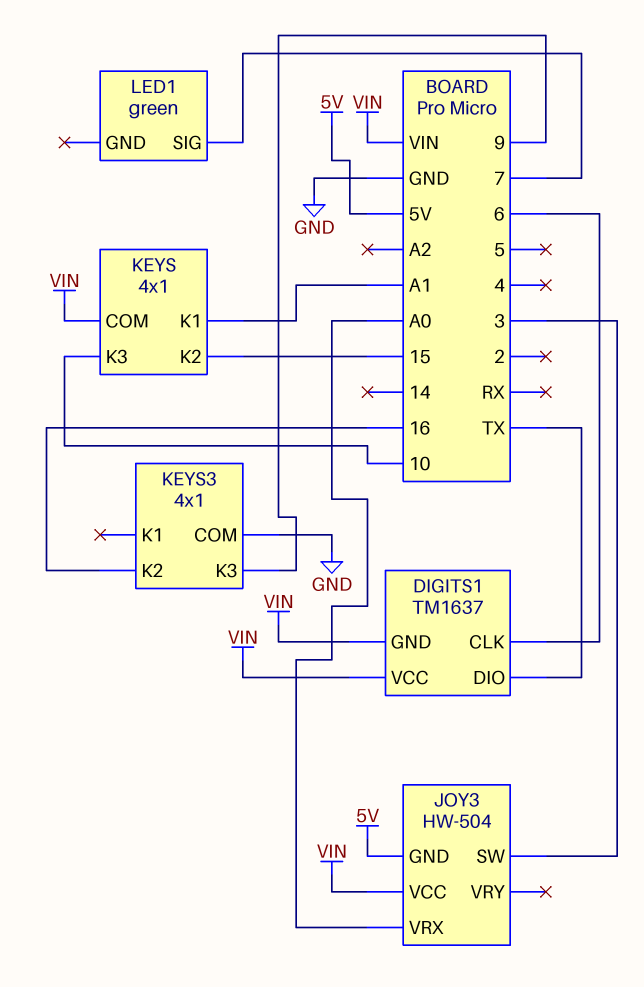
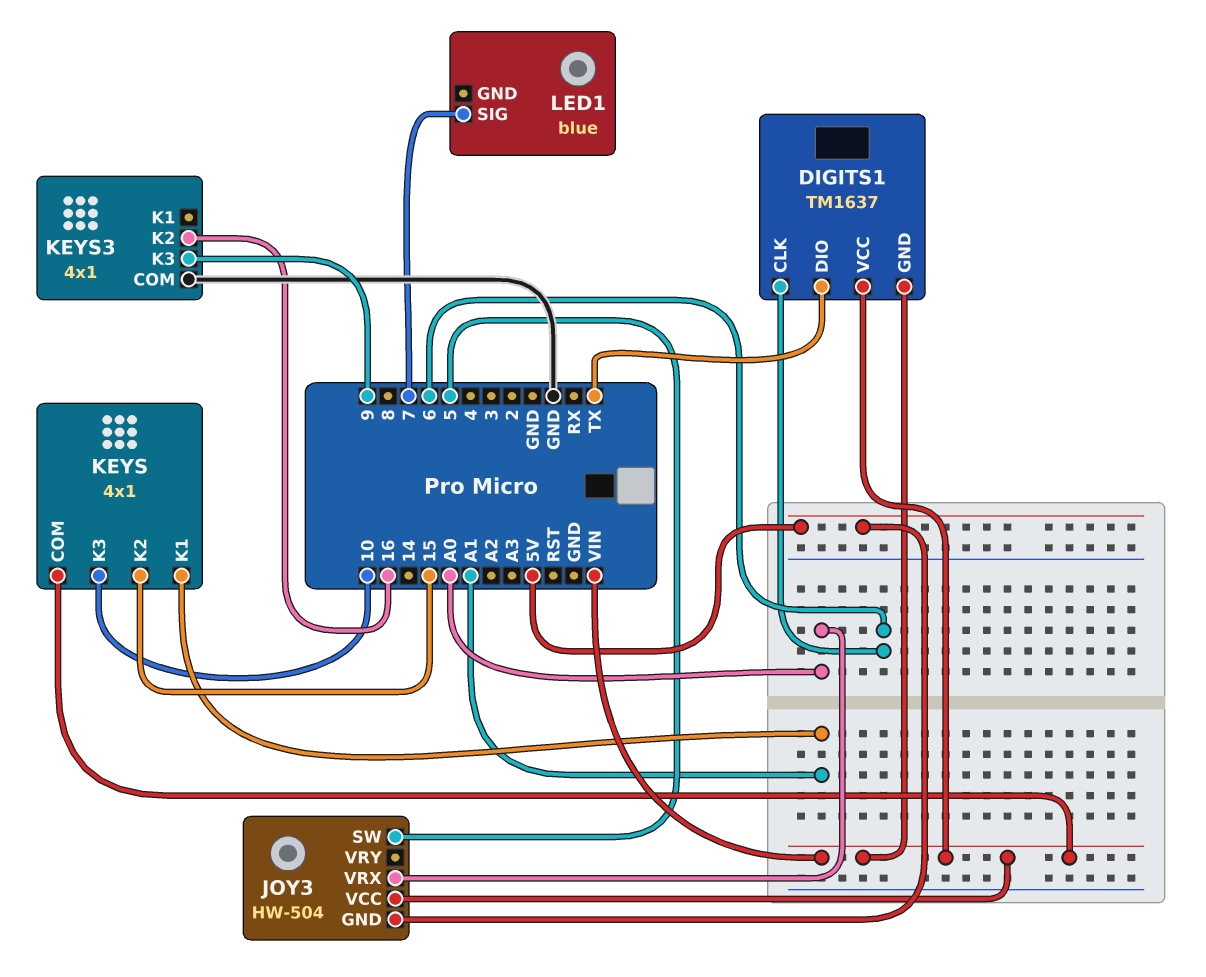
JOY3 pin SW: 3 -> 5
LED1: green -> blue

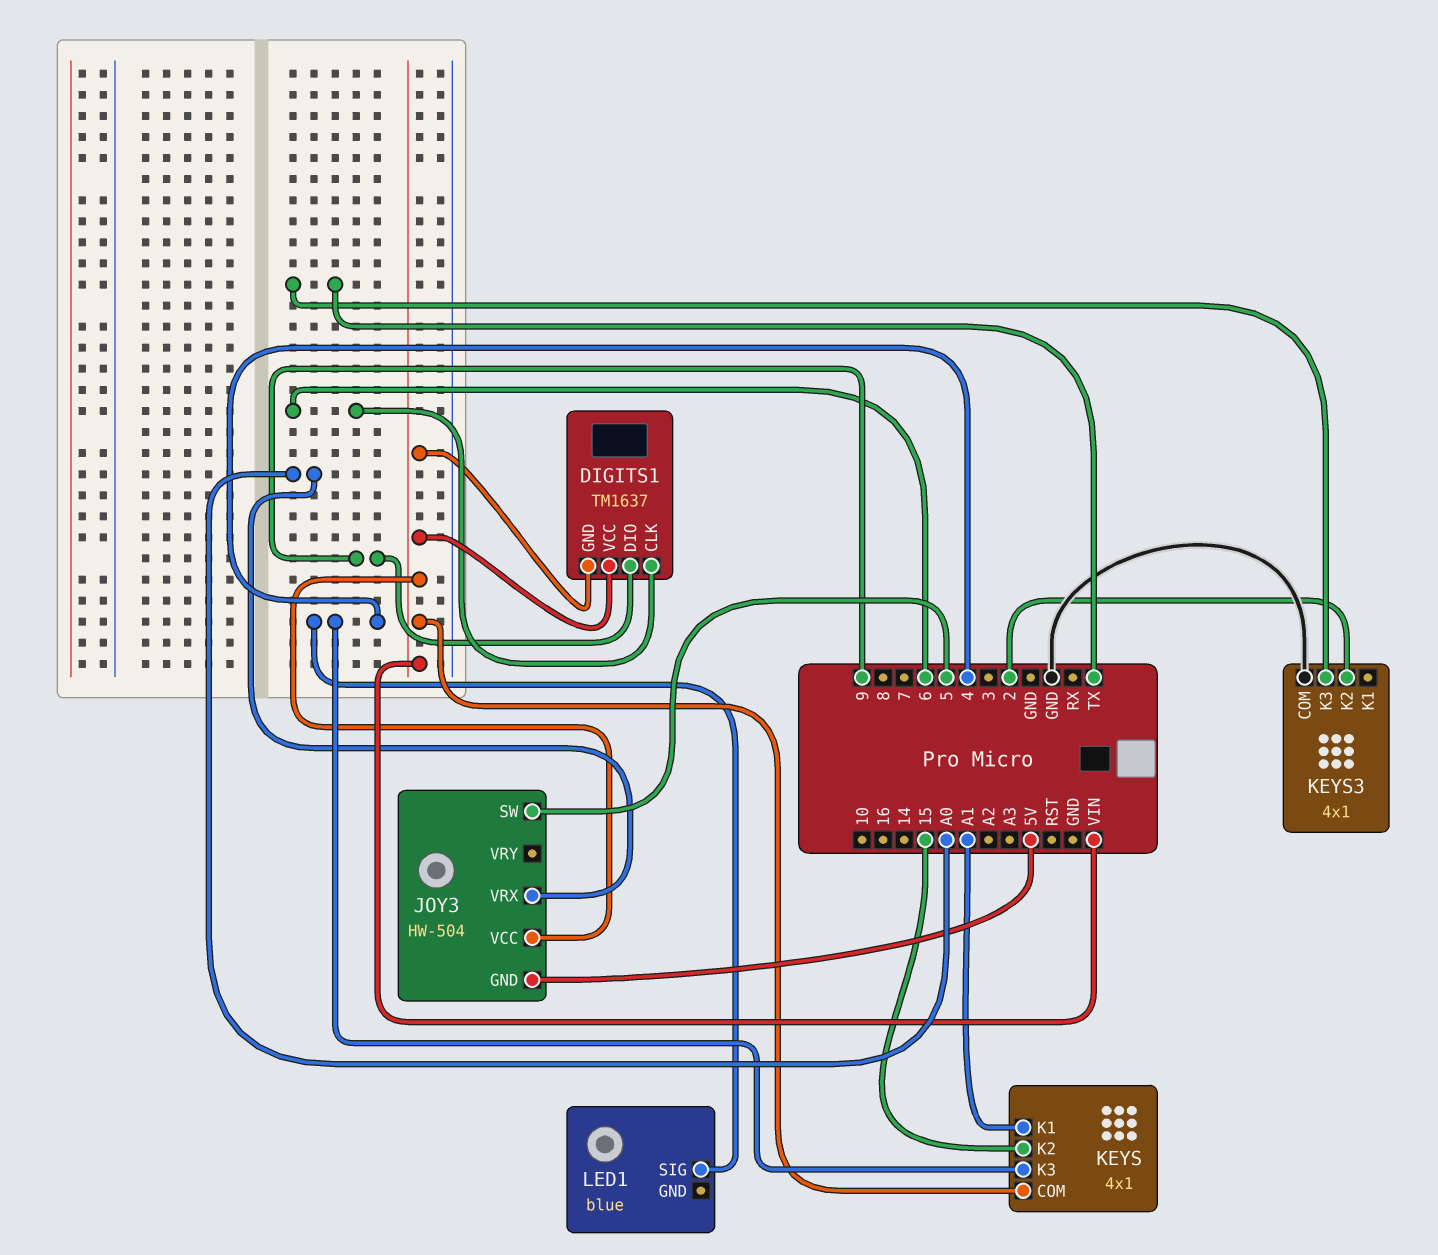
DIGITS1 pin DIO: TX -> 9
KEYS pin K3: 10 -> 4
KEYS3 pin K2: 16 -> 2
KEYS3 pin K3: 9 -> TX
LED1 pin SIG: 7 -> 4

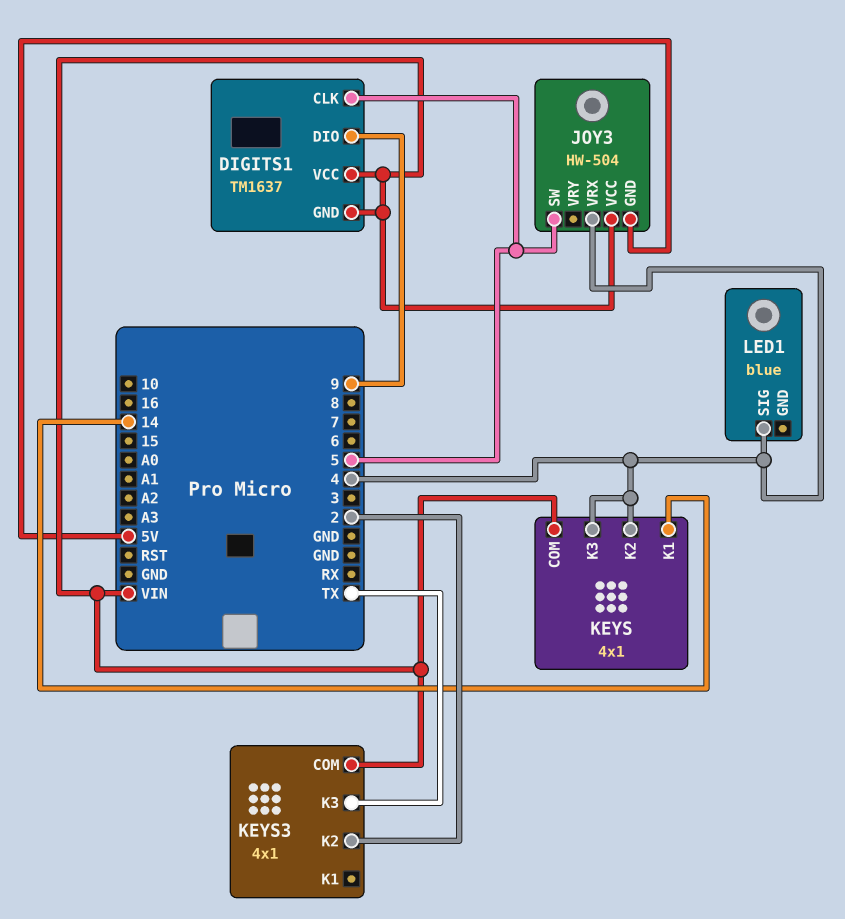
DIGITS1 pin CLK: 6 -> 5
JOY3 pin VRX: A0 -> 4
KEYS pin K1: A1 -> 14
KEYS pin K2: 15 -> 4
KEYS3 pin COM: GND -> VIN

